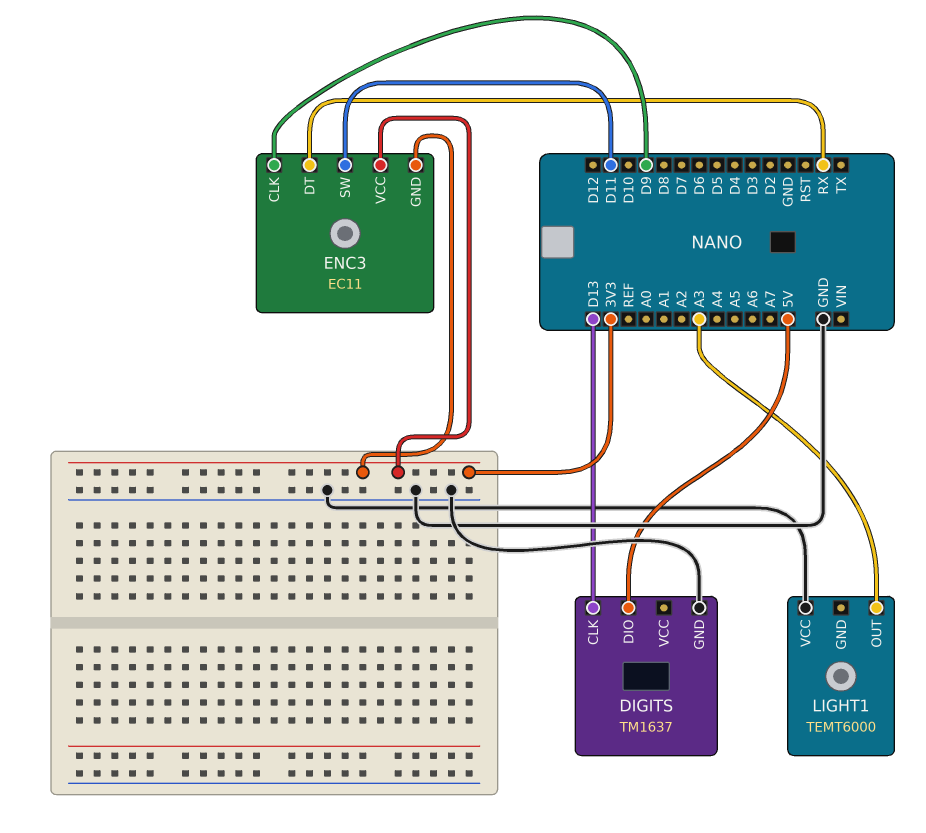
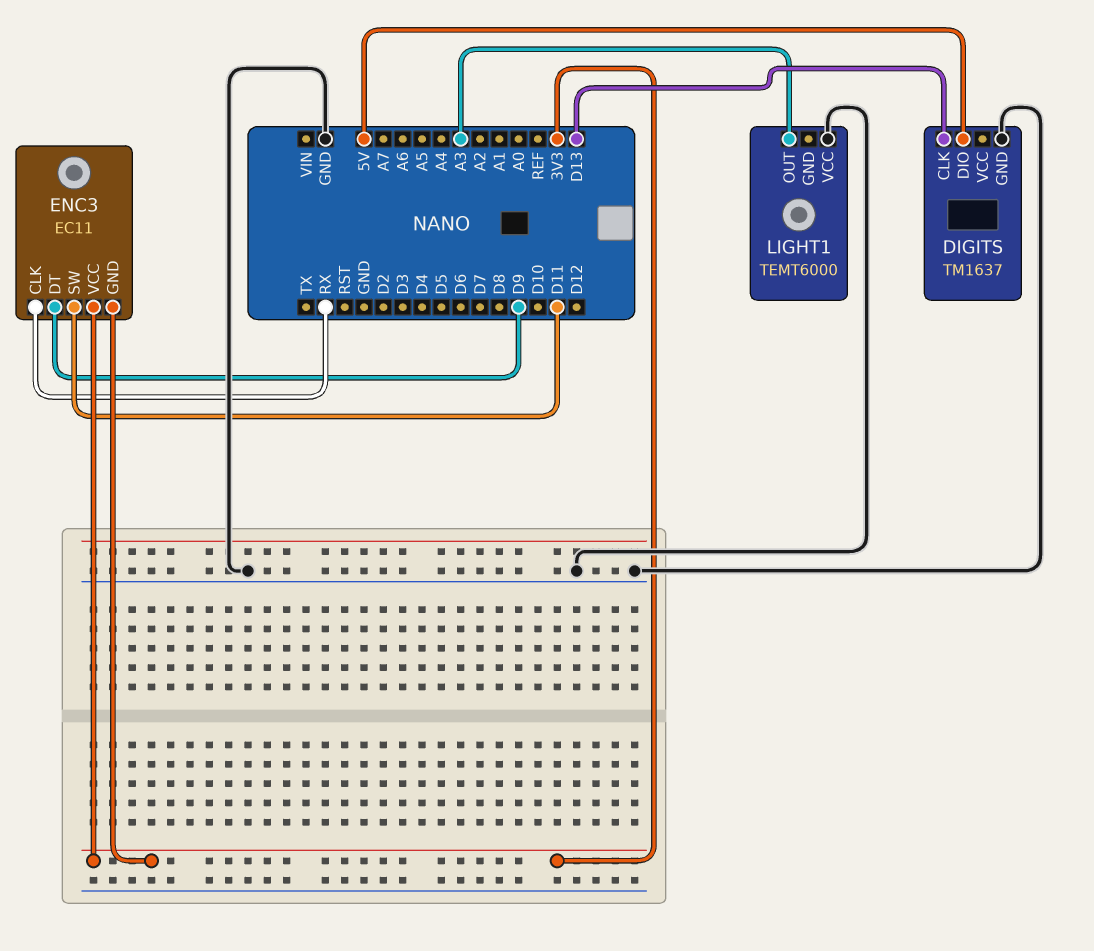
ENC3 pin CLK: D9 -> RX
ENC3 pin DT: RX -> D9

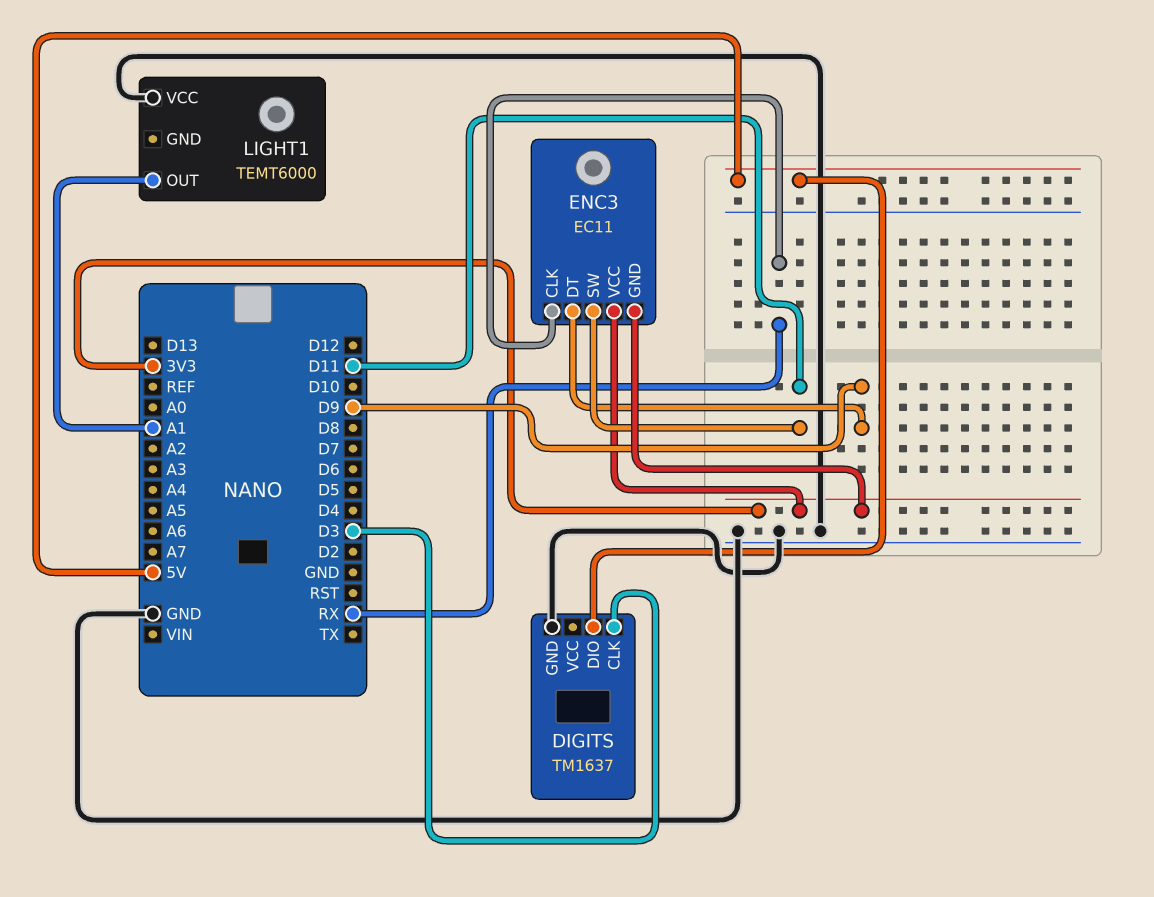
DIGITS pin CLK: D13 -> D3
LIGHT1 pin OUT: A3 -> A1

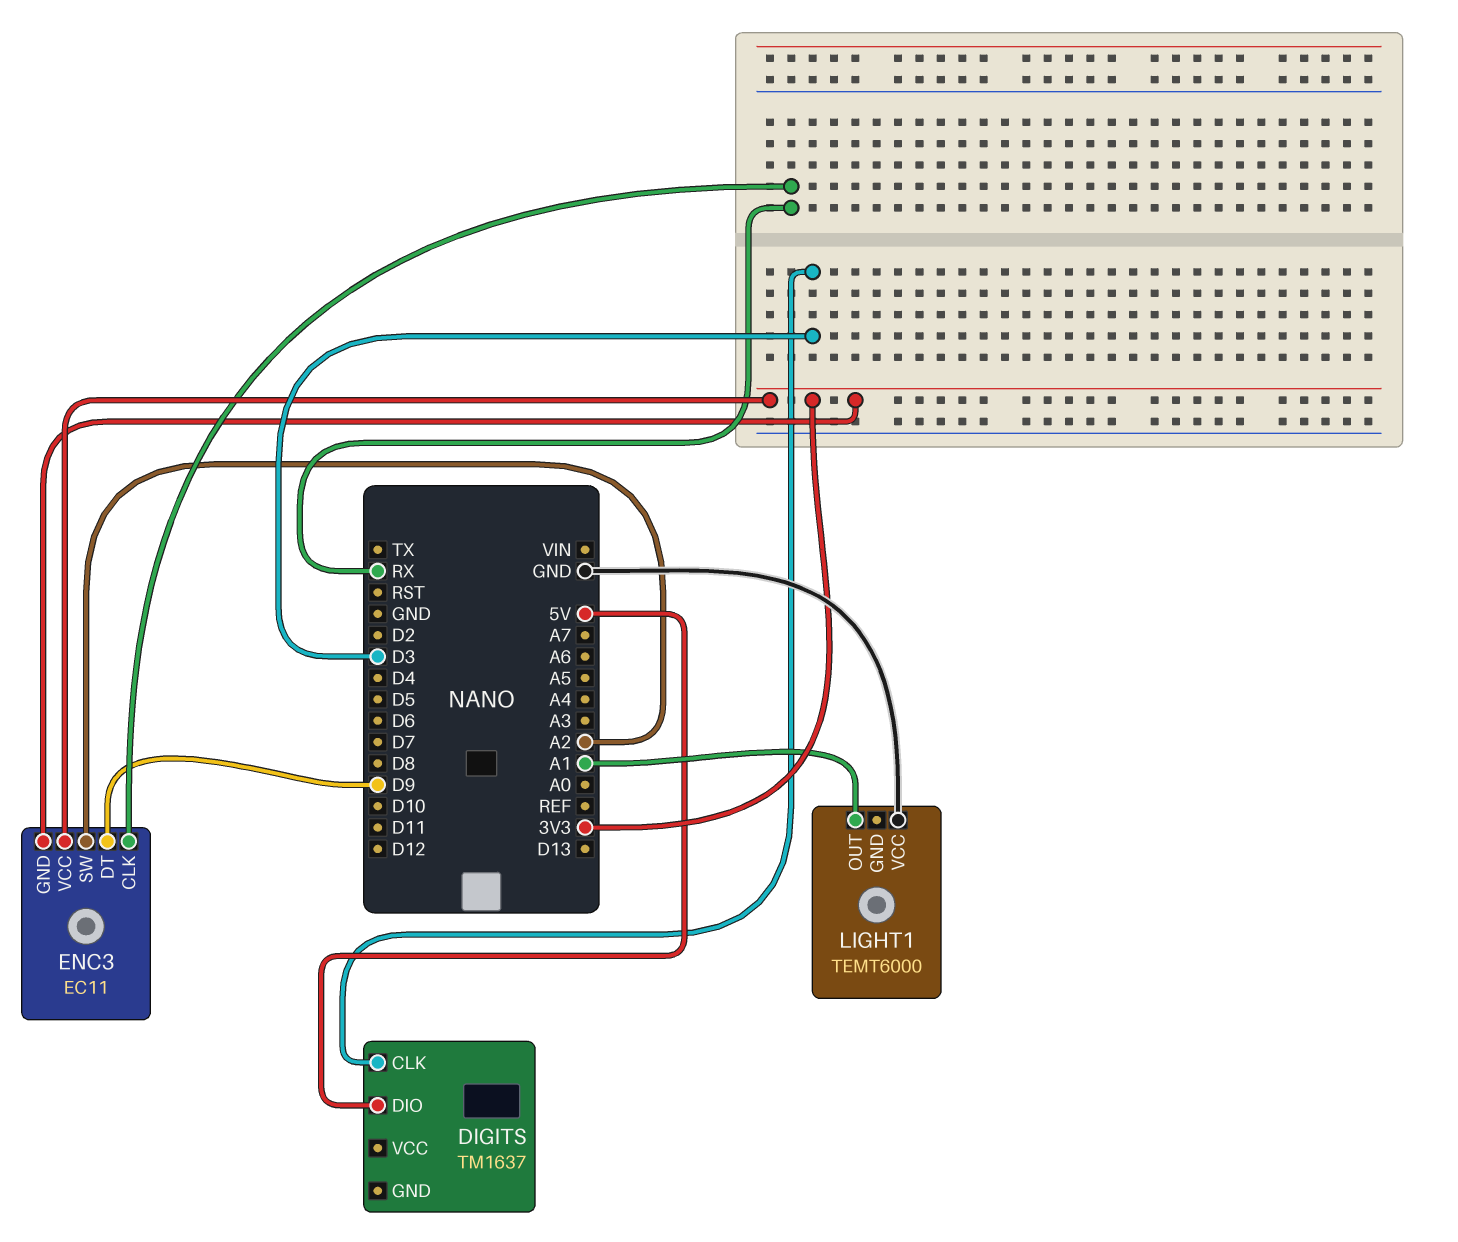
DIGITS pin GND: GND -> none
ENC3 pin SW: D11 -> A2

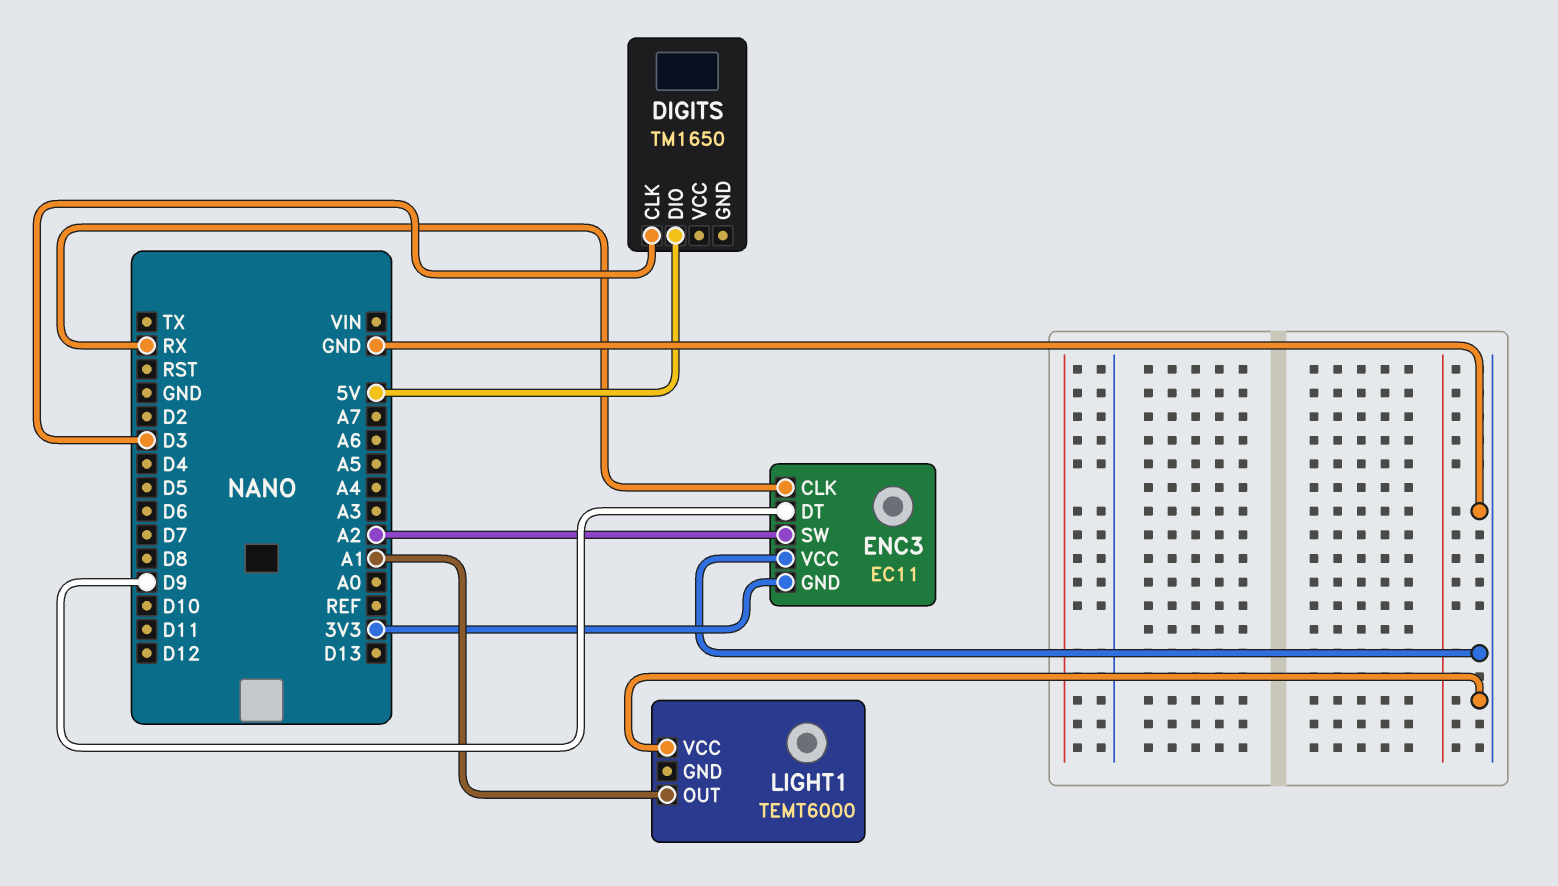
DIGITS: TM1637 -> TM1650
ENC3 pin VCC: 3V3 -> GND

